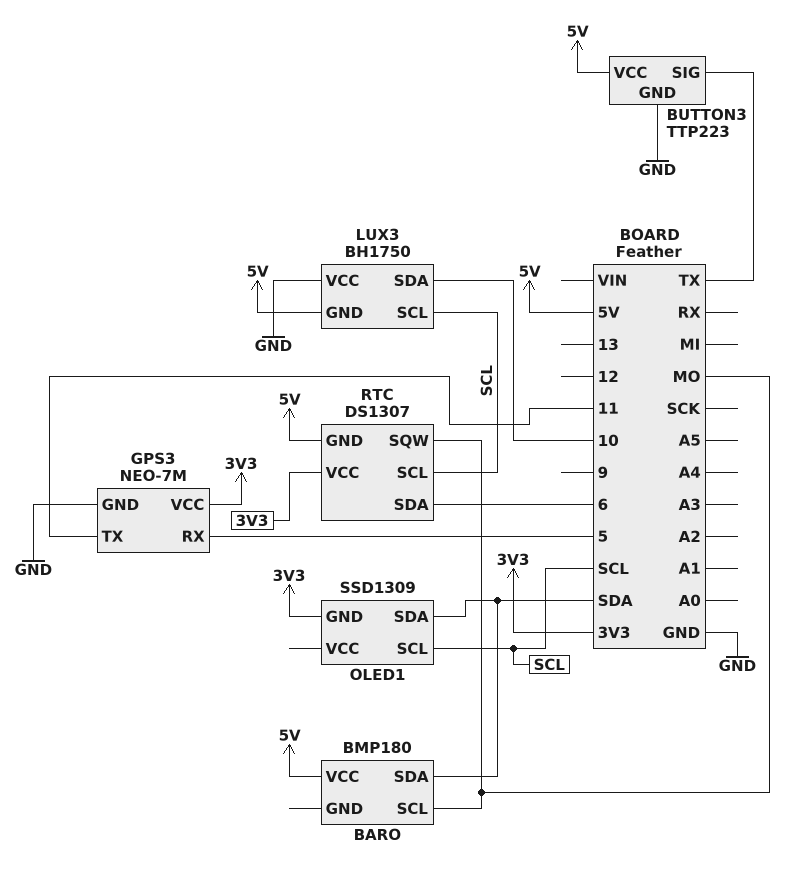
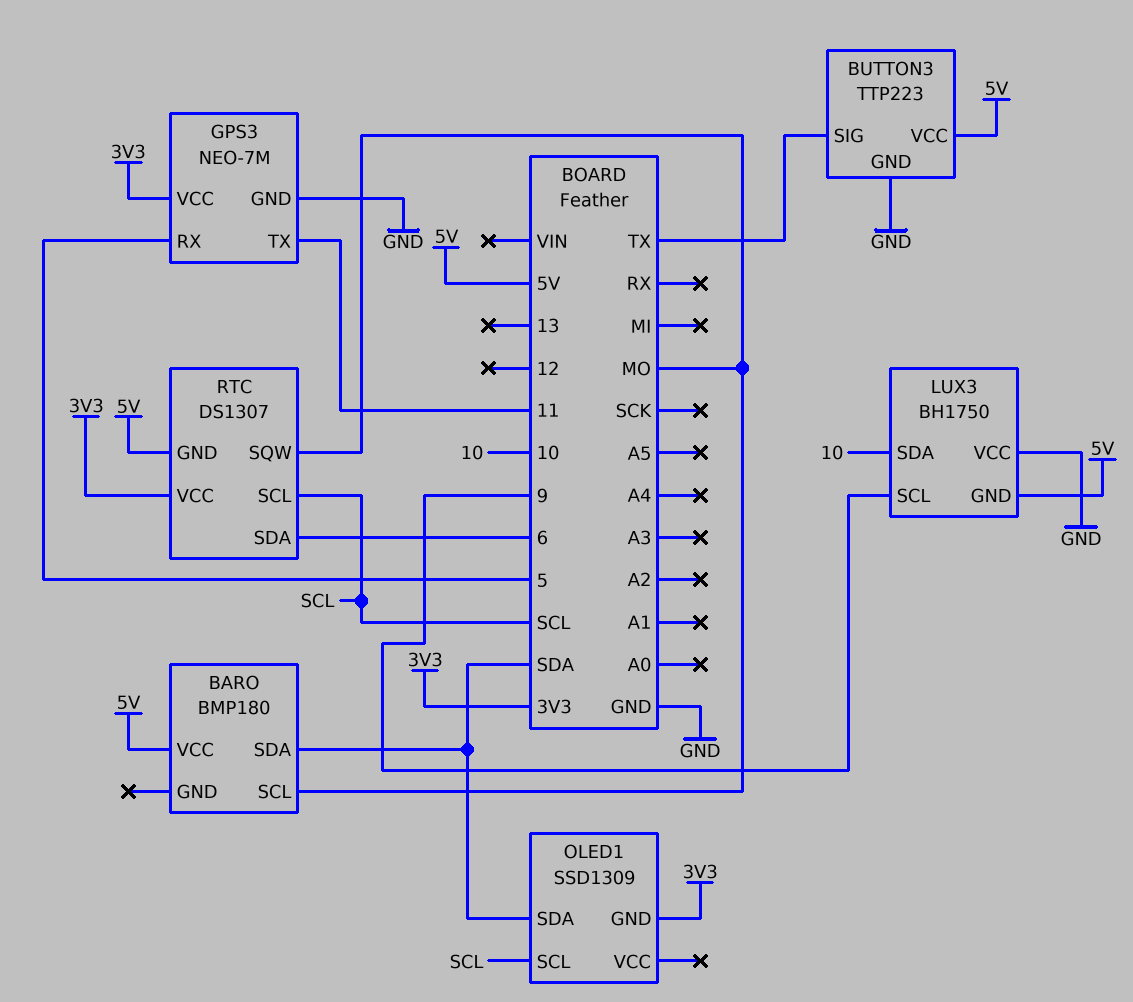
LUX3 pin SCL: SCL -> 9

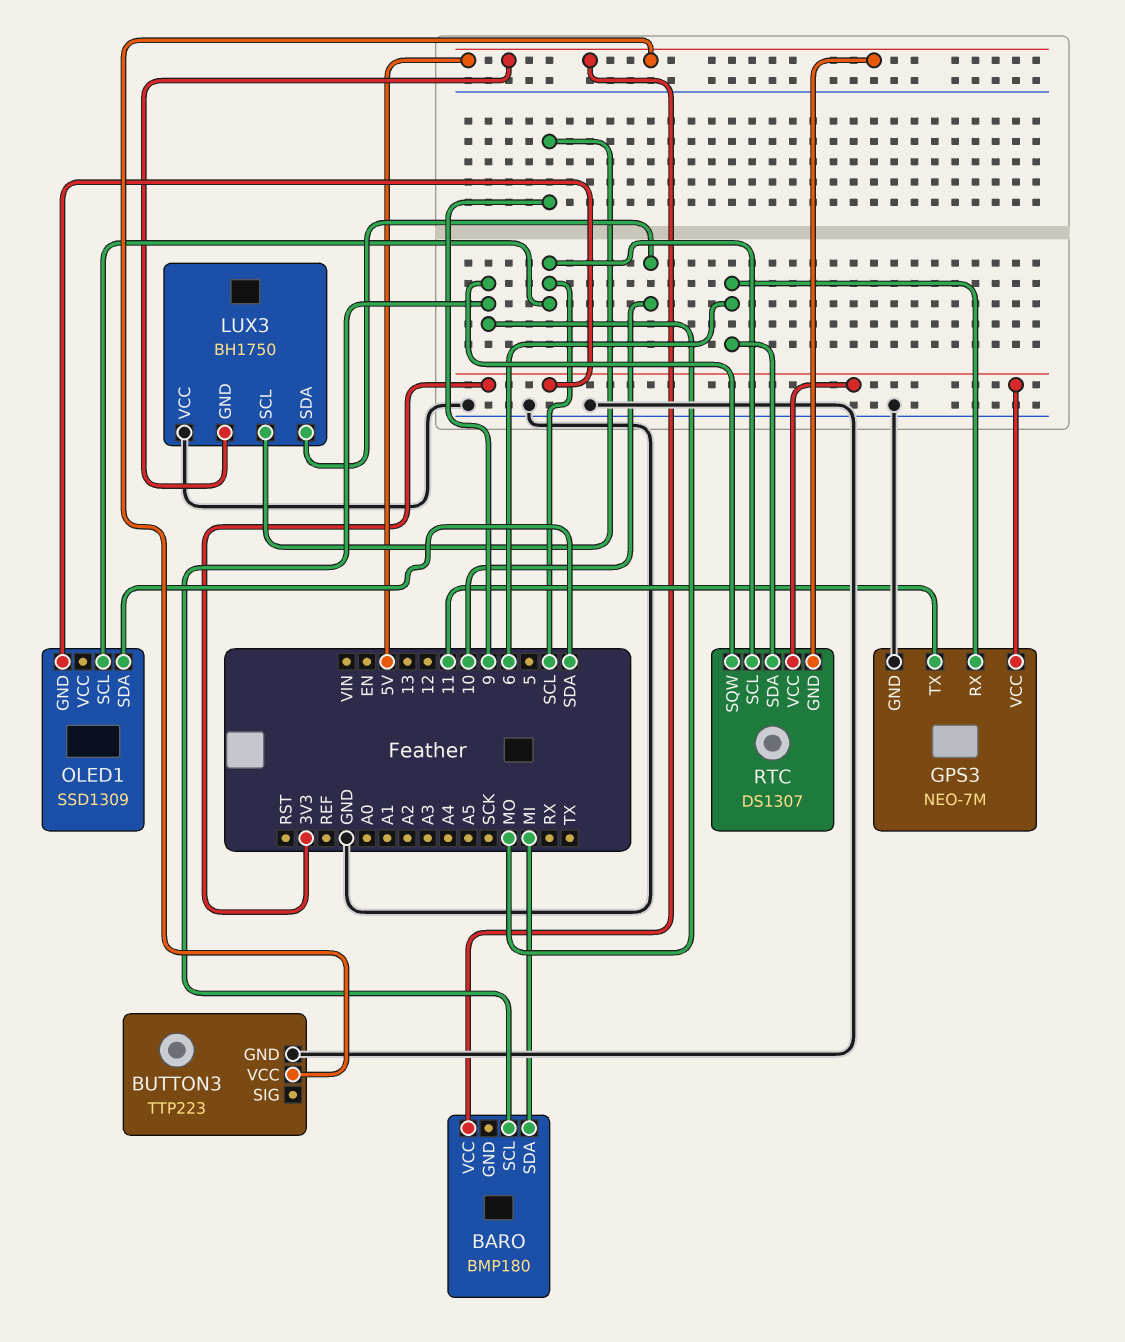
BARO pin SDA: SDA -> MI
BUTTON3 pin SIG: TX -> none
GPS3 pin RX: 5 -> 6

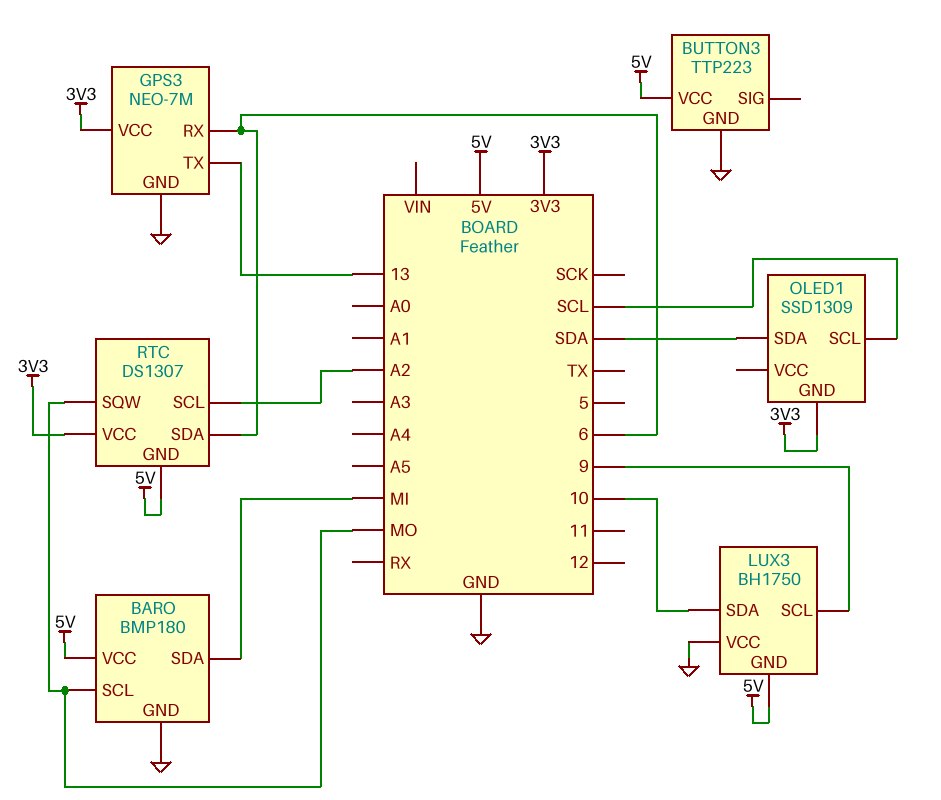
BARO pin GND: none -> GND
GPS3 pin TX: 11 -> 13
RTC pin SCL: SCL -> A2

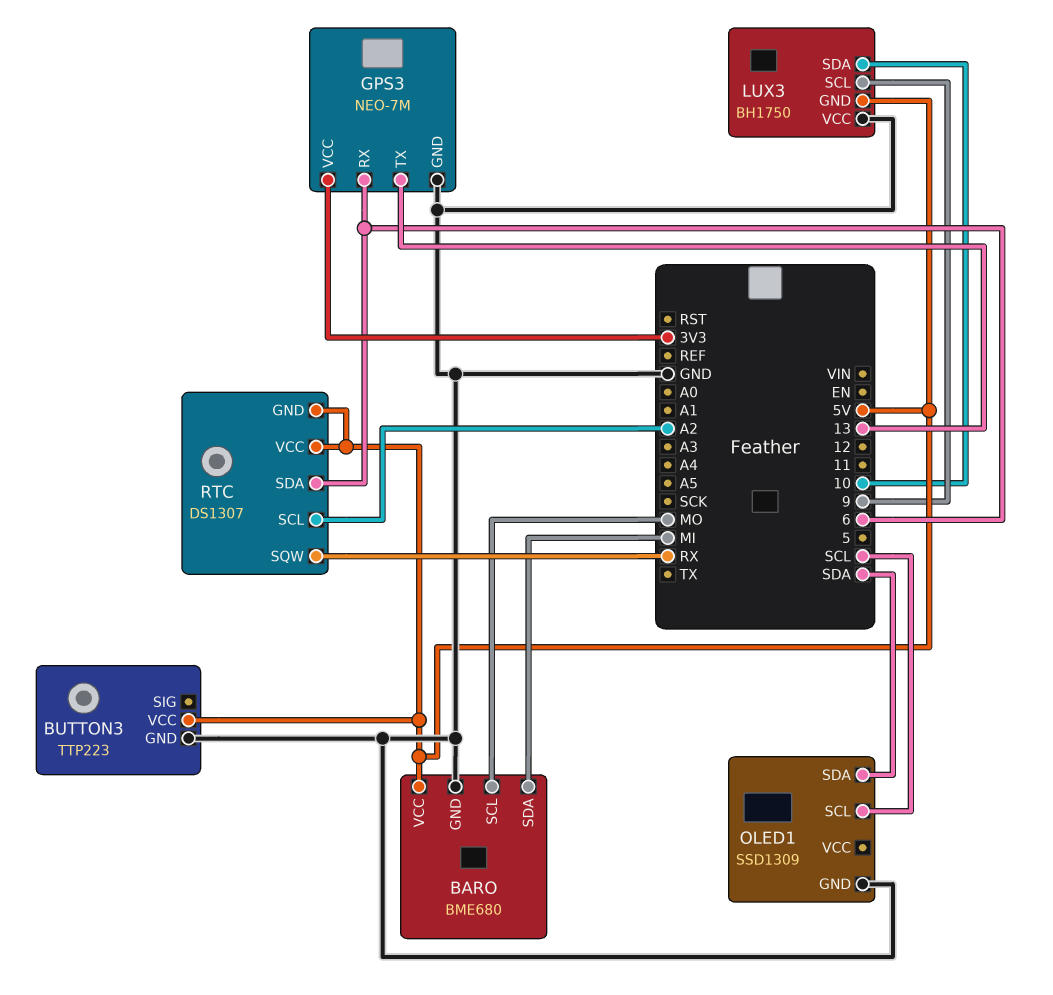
BARO: BMP180 -> BME680
OLED1 pin GND: 3V3 -> GND
RTC pin SQW: MO -> RX
RTC pin VCC: 3V3 -> 5V

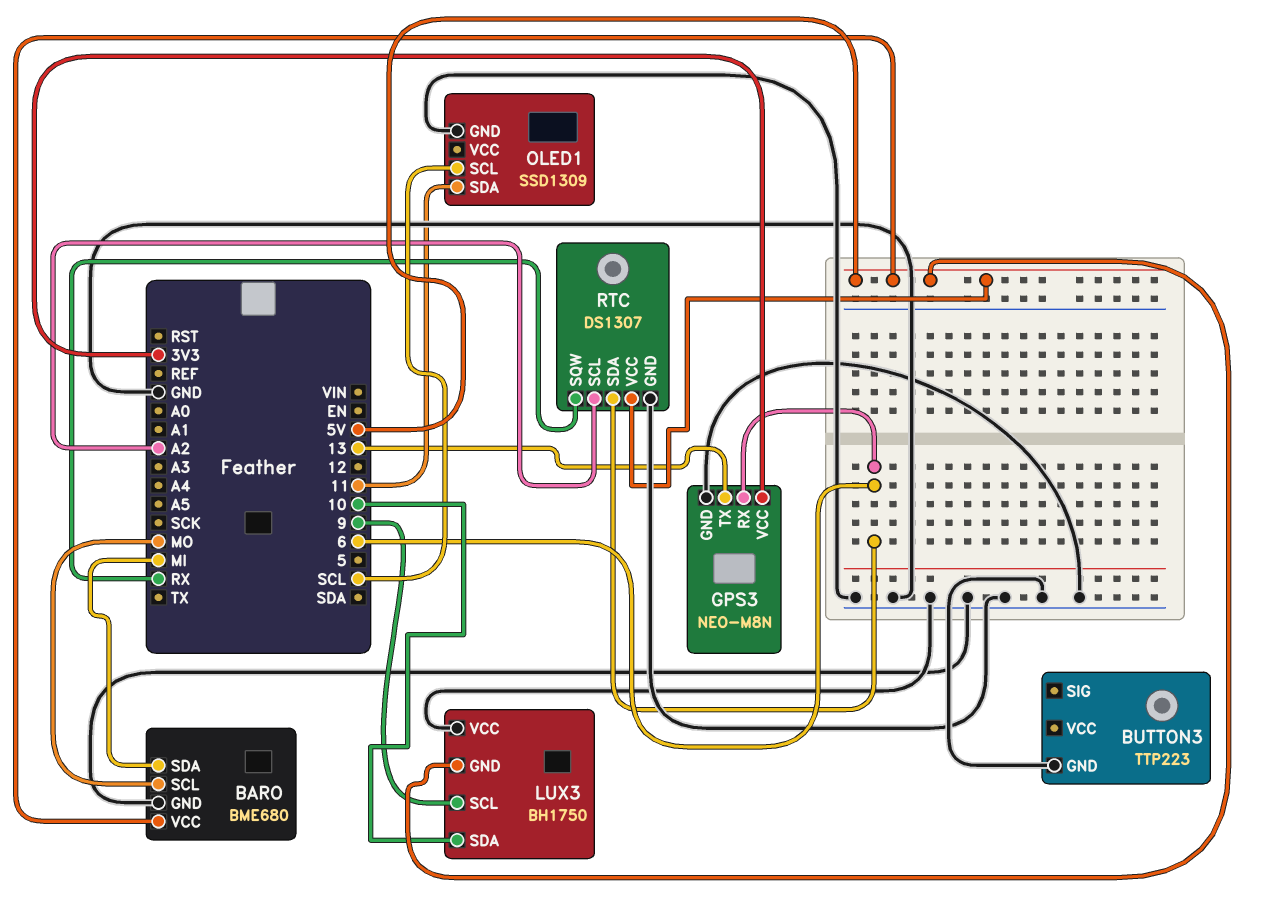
BUTTON3 pin VCC: 5V -> none
GPS3: NEO-7M -> NEO-M8N
OLED1 pin SDA: SDA -> 11
RTC pin GND: 5V -> GND

